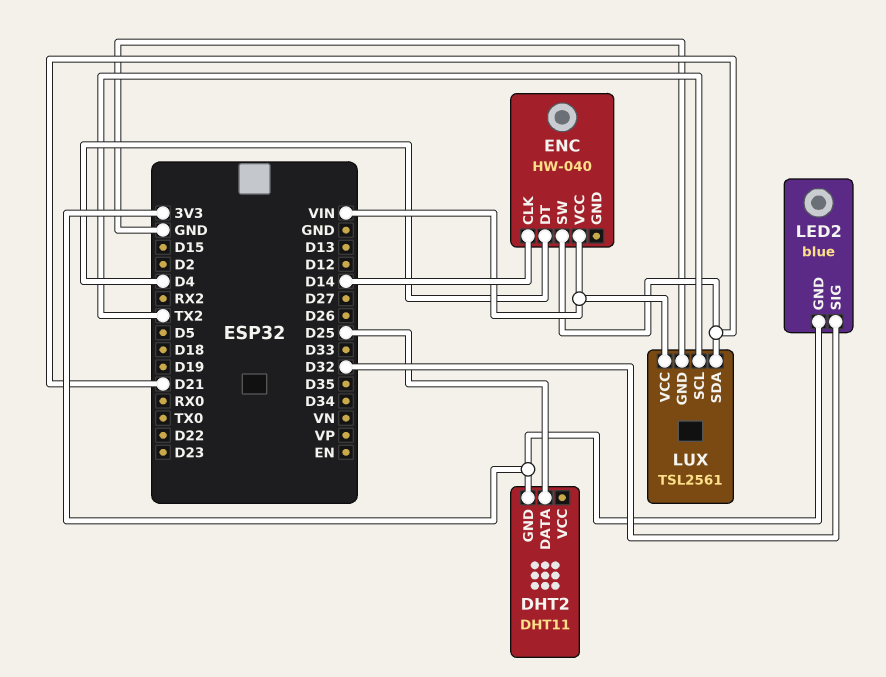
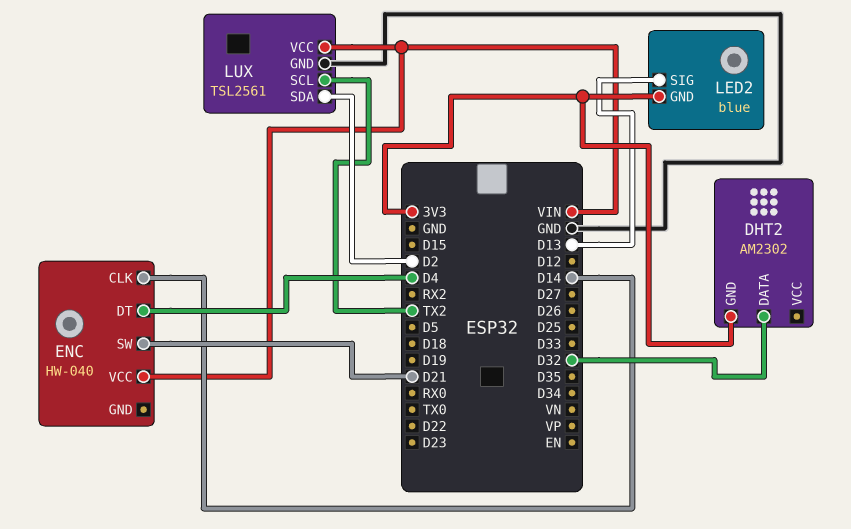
DHT2: DHT11 -> AM2302
DHT2 pin DATA: D25 -> D32
LED2 pin SIG: D32 -> D13
LUX pin SDA: D21 -> D2

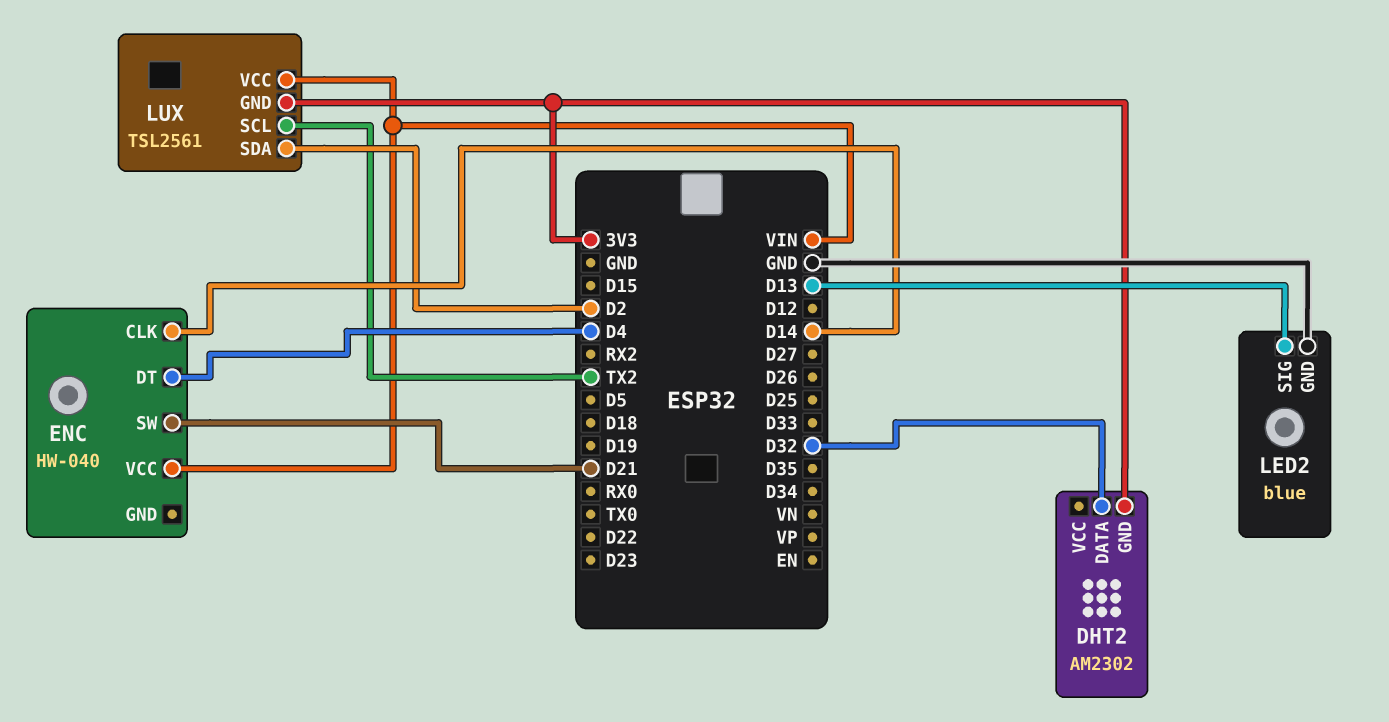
LED2 pin GND: 3V3 -> GND
LUX pin GND: GND -> 3V3

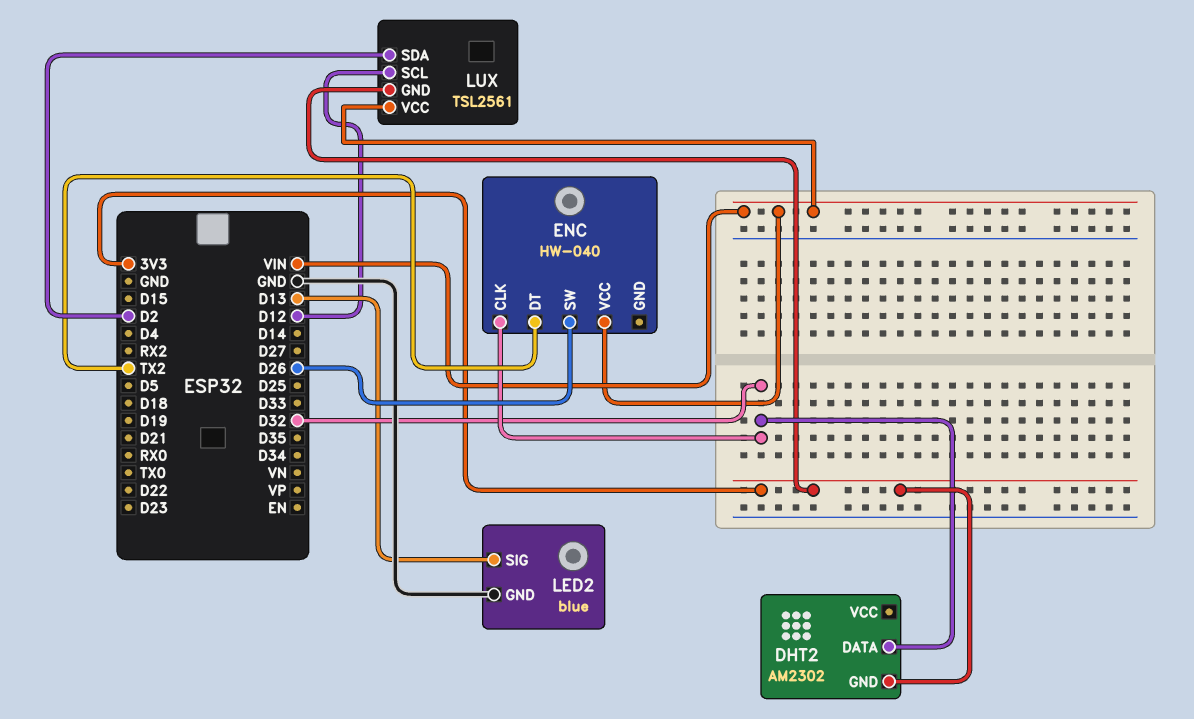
ENC pin CLK: D14 -> D32
ENC pin DT: D4 -> TX2
ENC pin SW: D21 -> D26
LUX pin SCL: TX2 -> D12

